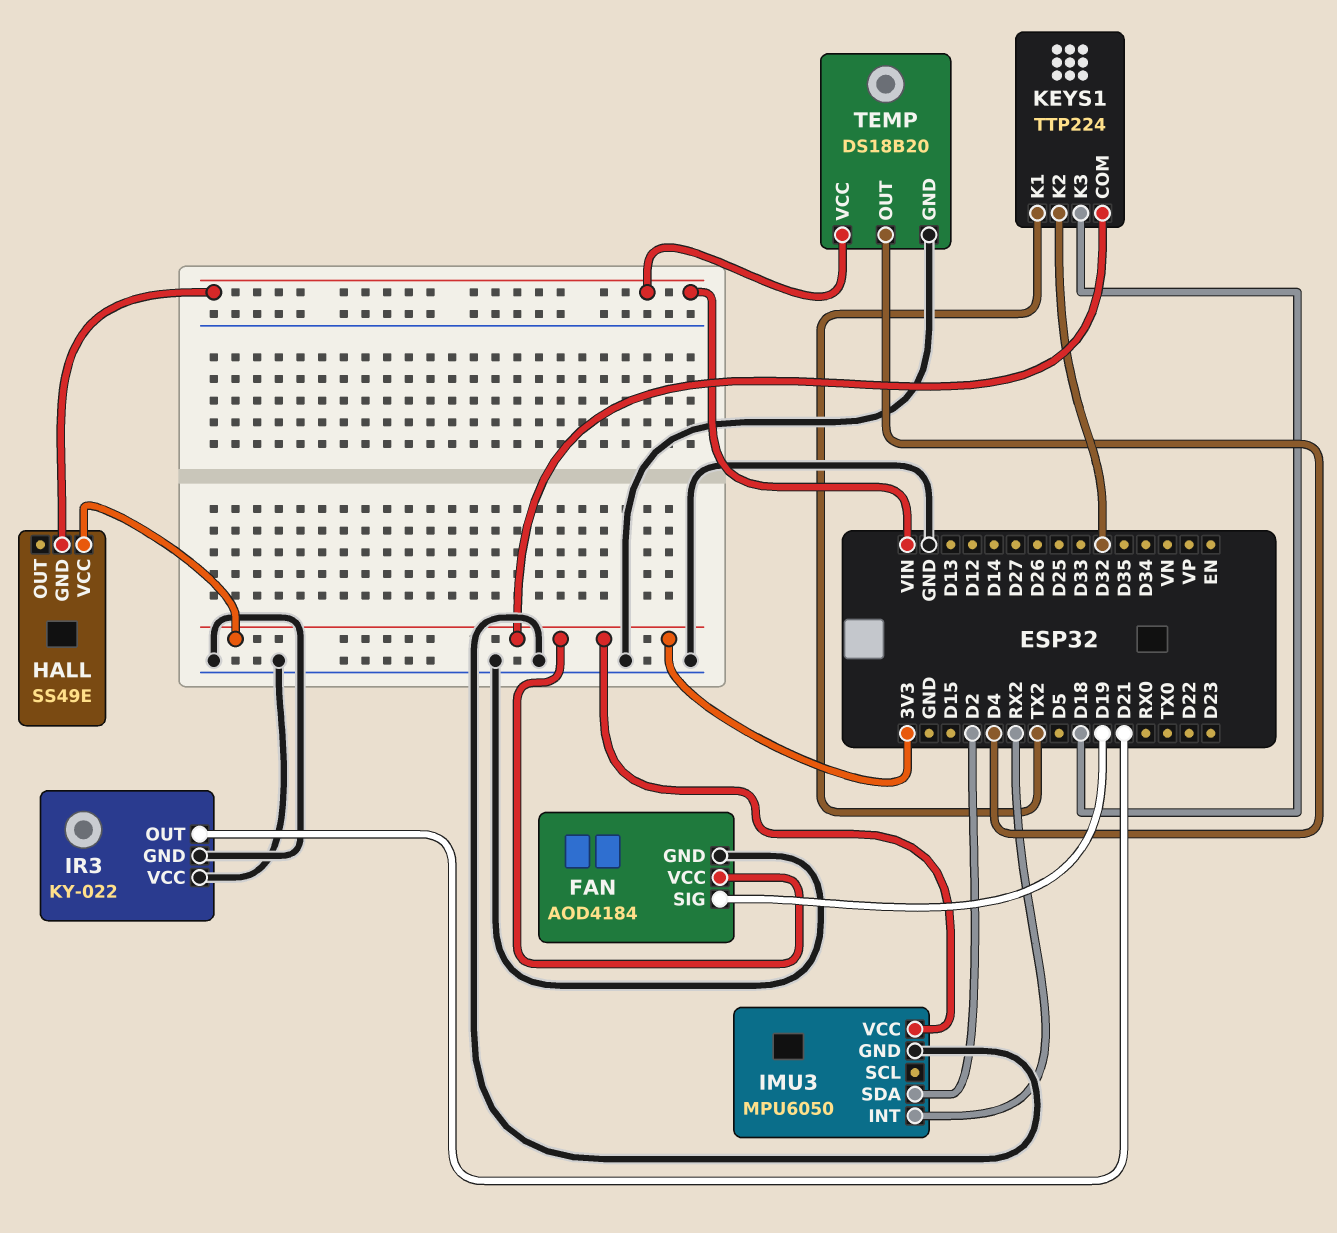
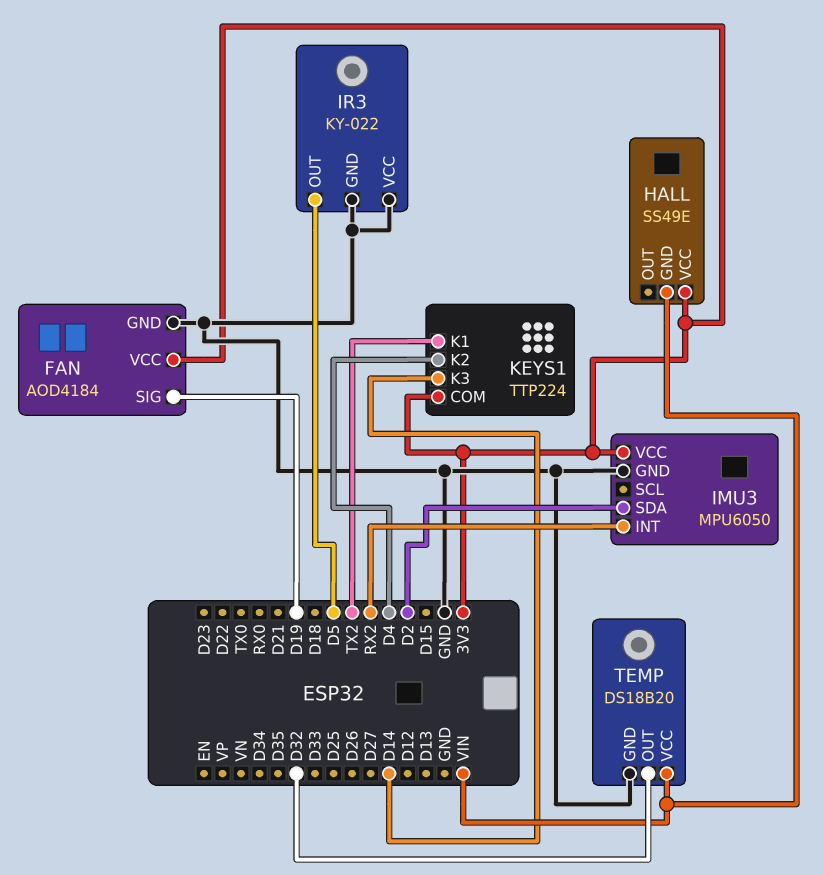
IR3 pin OUT: D21 -> D5
KEYS1 pin K2: D32 -> D4
KEYS1 pin K3: D18 -> D14
TEMP pin OUT: D4 -> D32

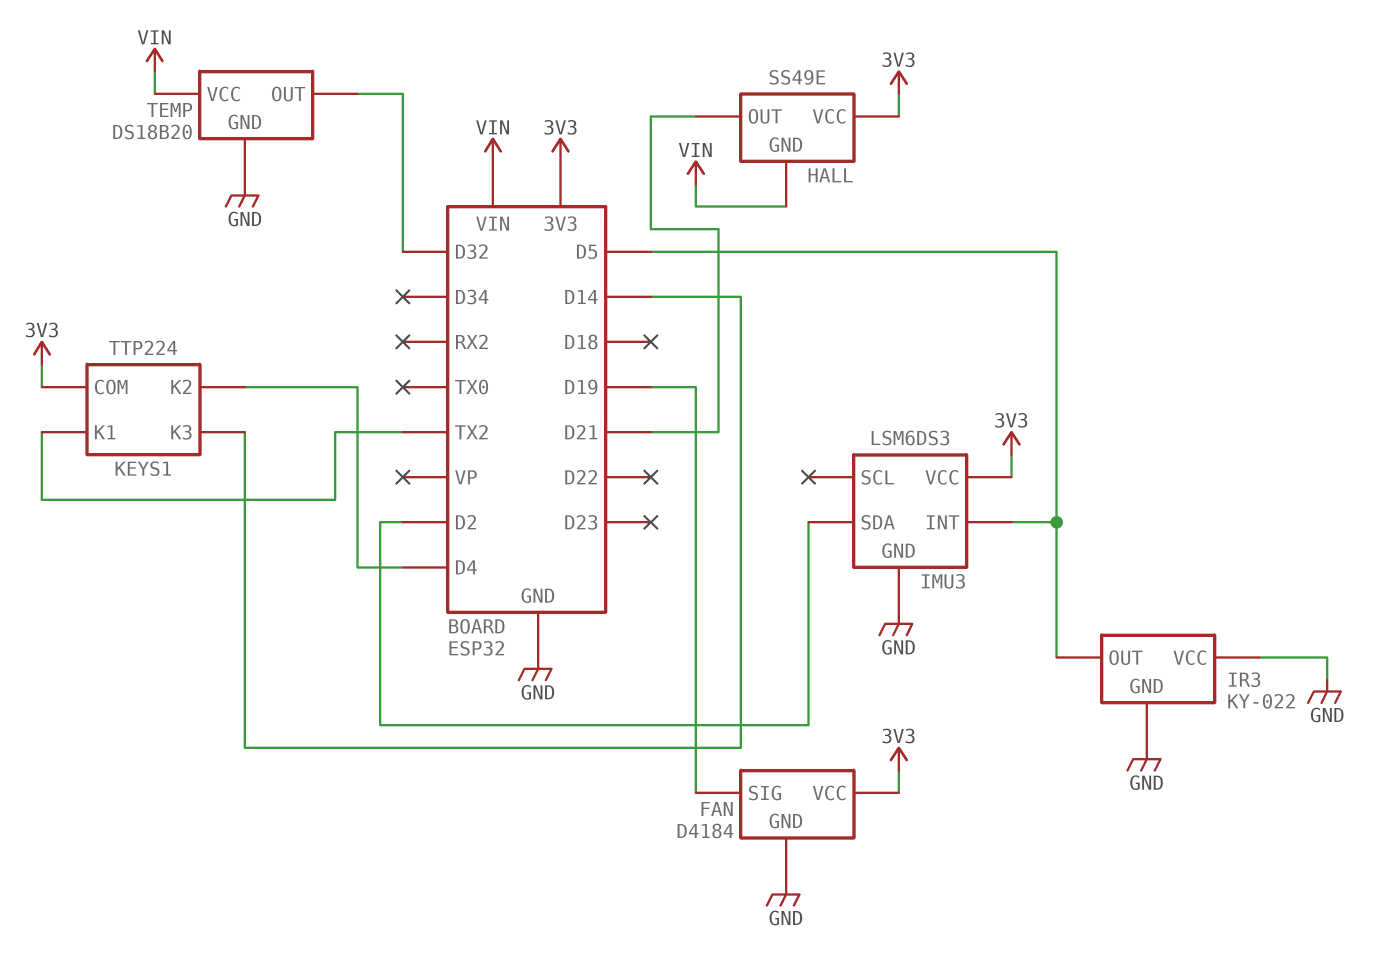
FAN: AOD4184 -> D4184
HALL pin OUT: none -> D21
IMU3: MPU6050 -> LSM6DS3
IMU3 pin INT: RX2 -> D5

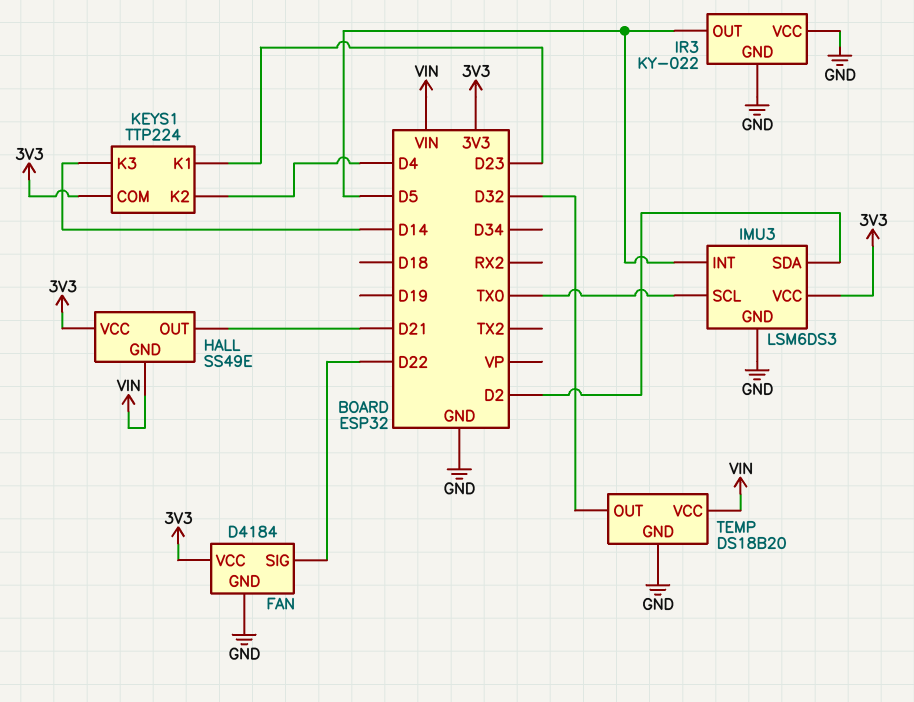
FAN pin SIG: D19 -> D22
IMU3 pin SCL: none -> TX0
KEYS1 pin K1: TX2 -> D23

